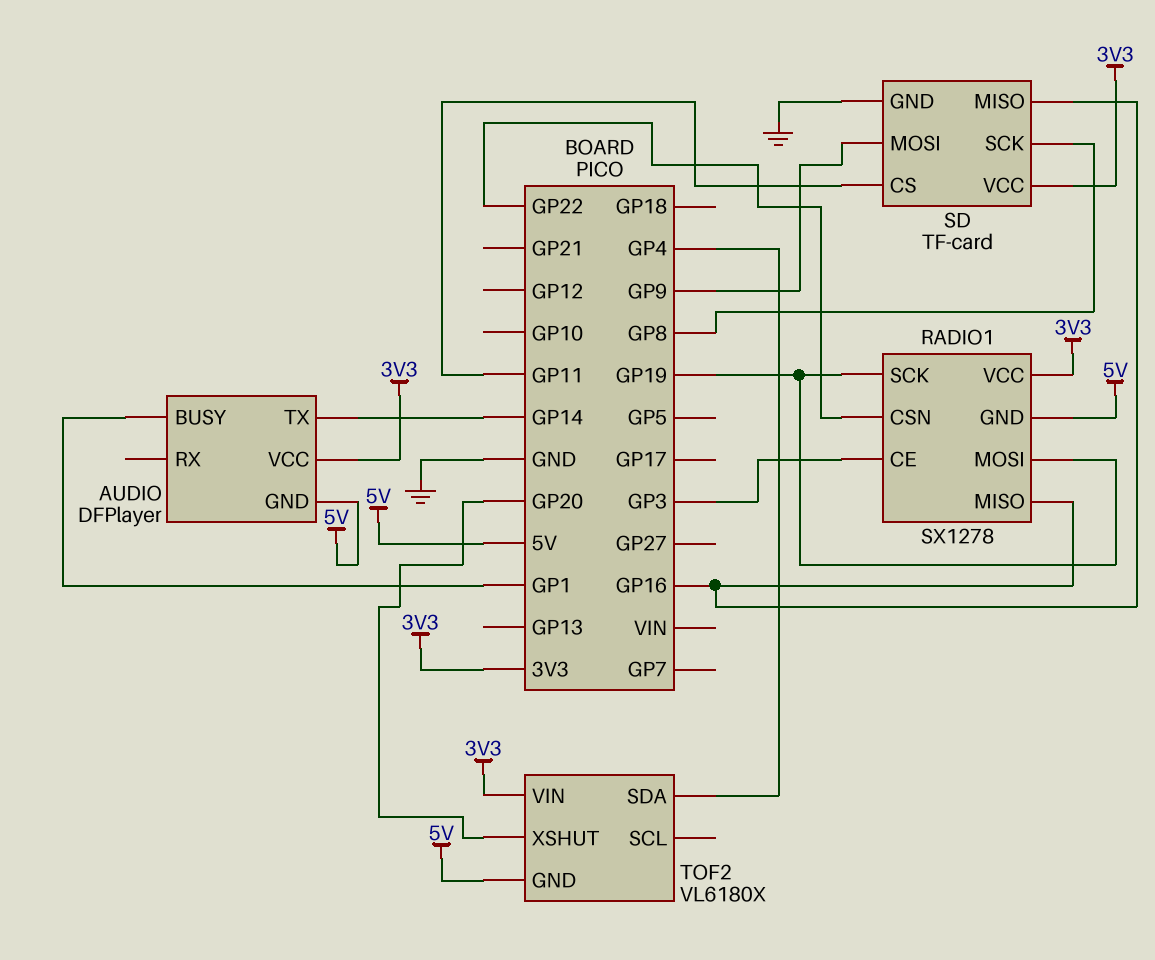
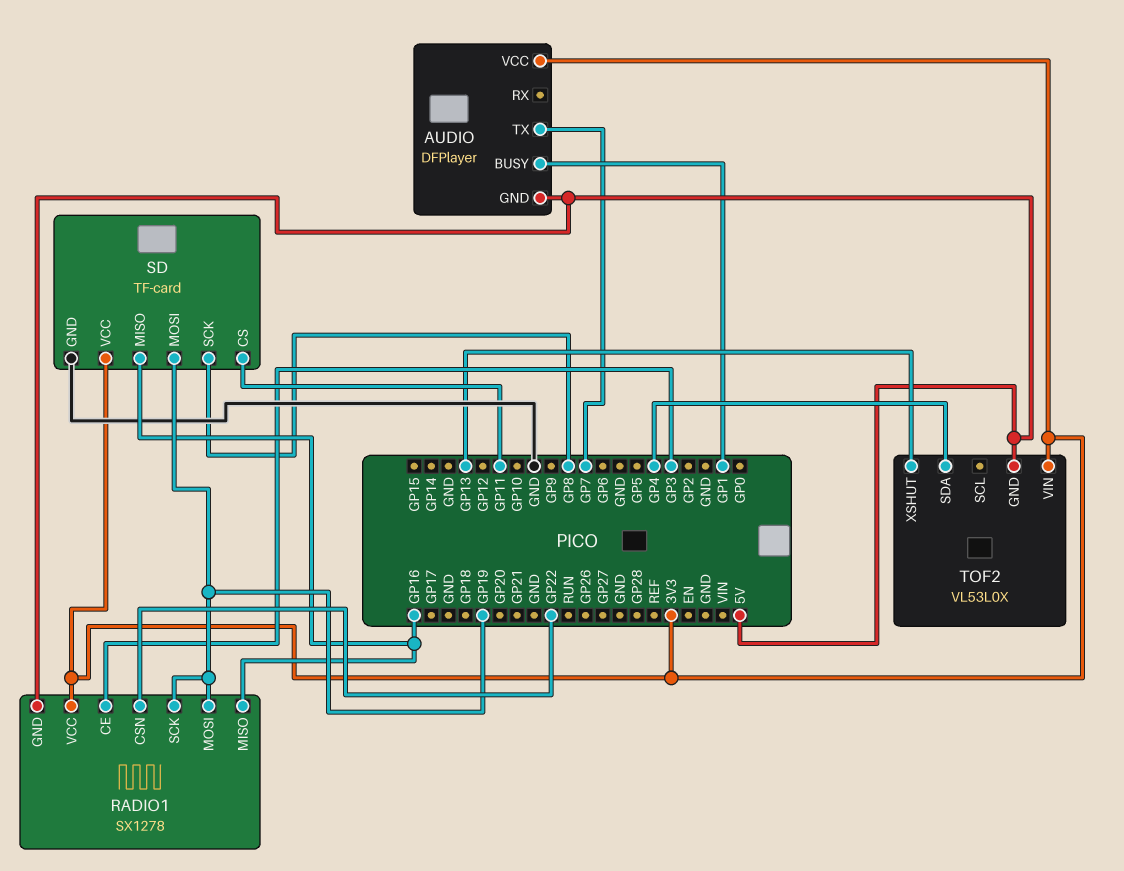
AUDIO pin TX: GP14 -> GP7
SD pin MOSI: GP9 -> GP19
TOF2: VL6180X -> VL53L0X
TOF2 pin XSHUT: GP20 -> GP13

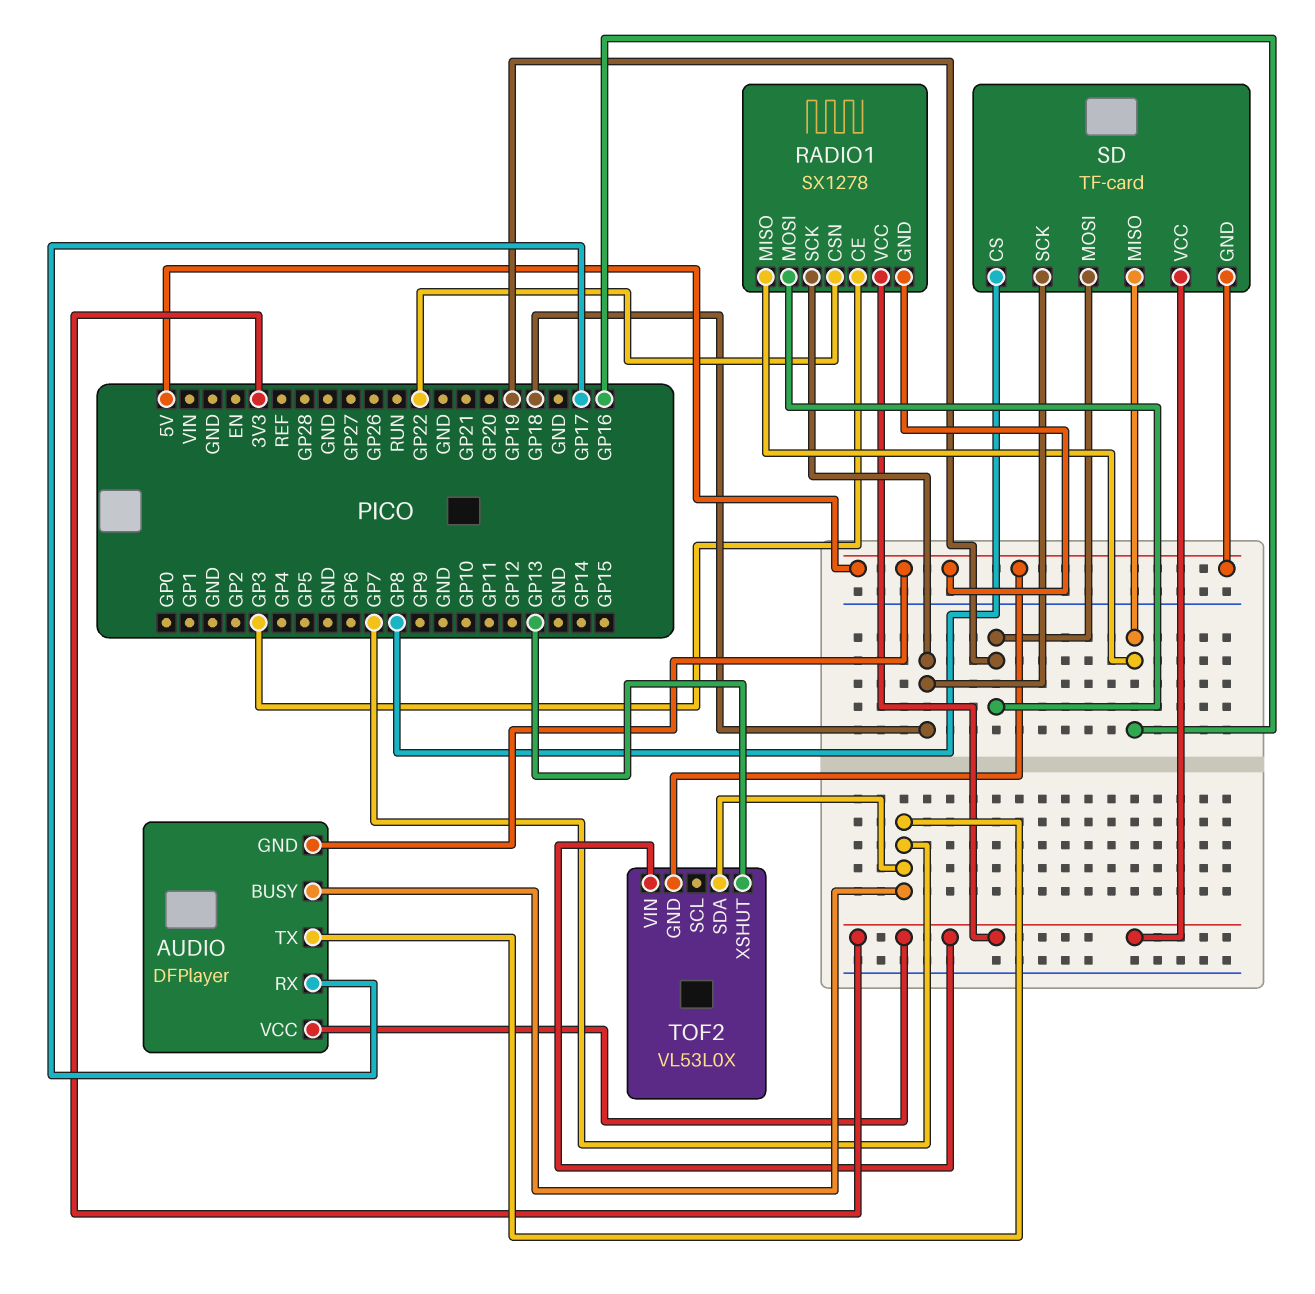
AUDIO pin BUSY: GP1 -> GP7
AUDIO pin RX: none -> GP17
RADIO1 pin SCK: GP19 -> GP18
SD pin CS: GP11 -> GP8
SD pin GND: GND -> 5V
SD pin SCK: GP8 -> GP18
TOF2 pin SDA: GP4 -> GP7

